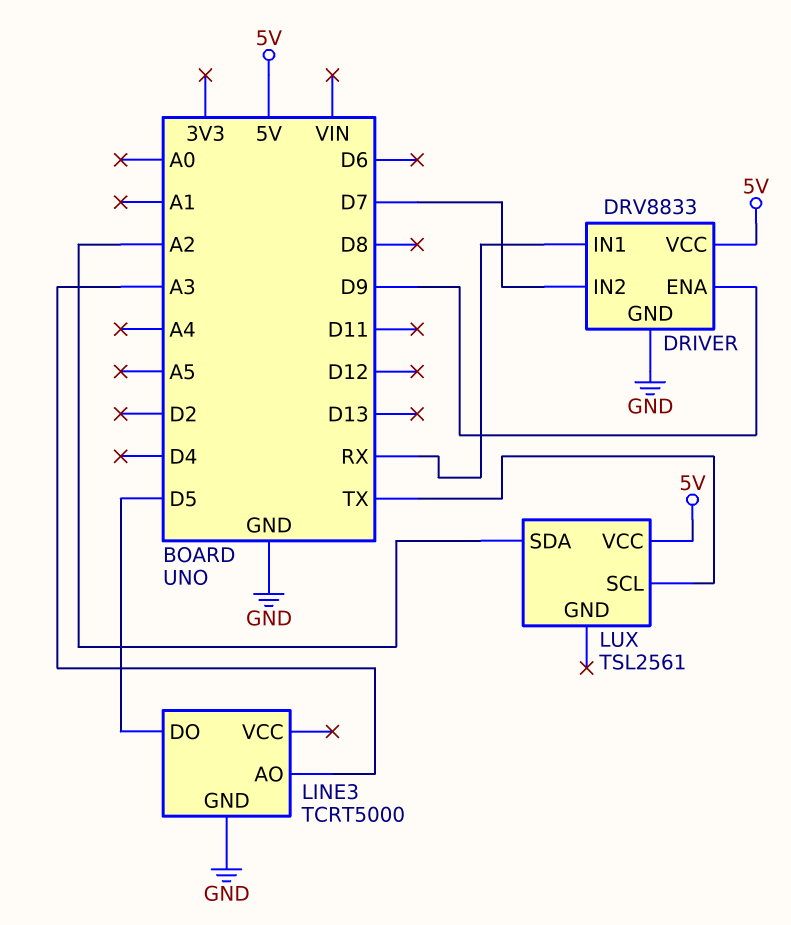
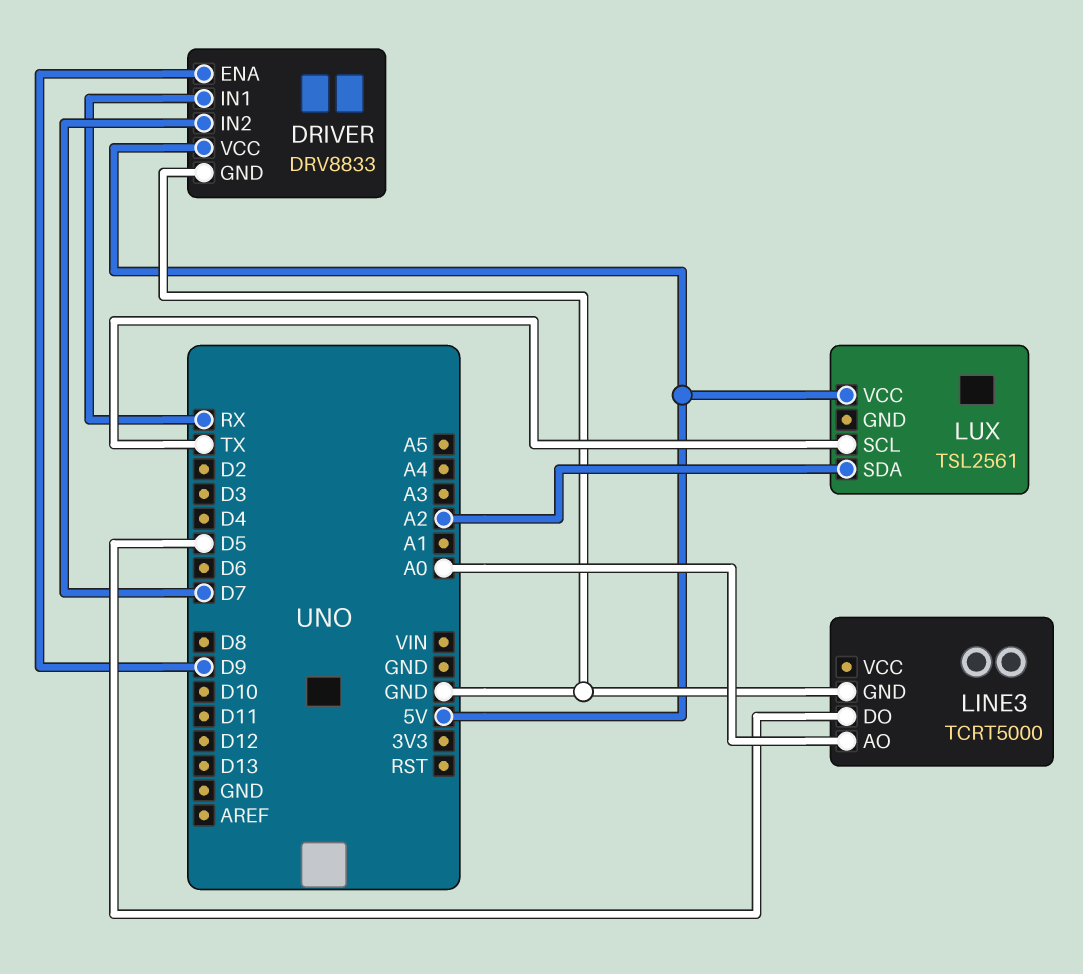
LINE3 pin AO: A3 -> A0

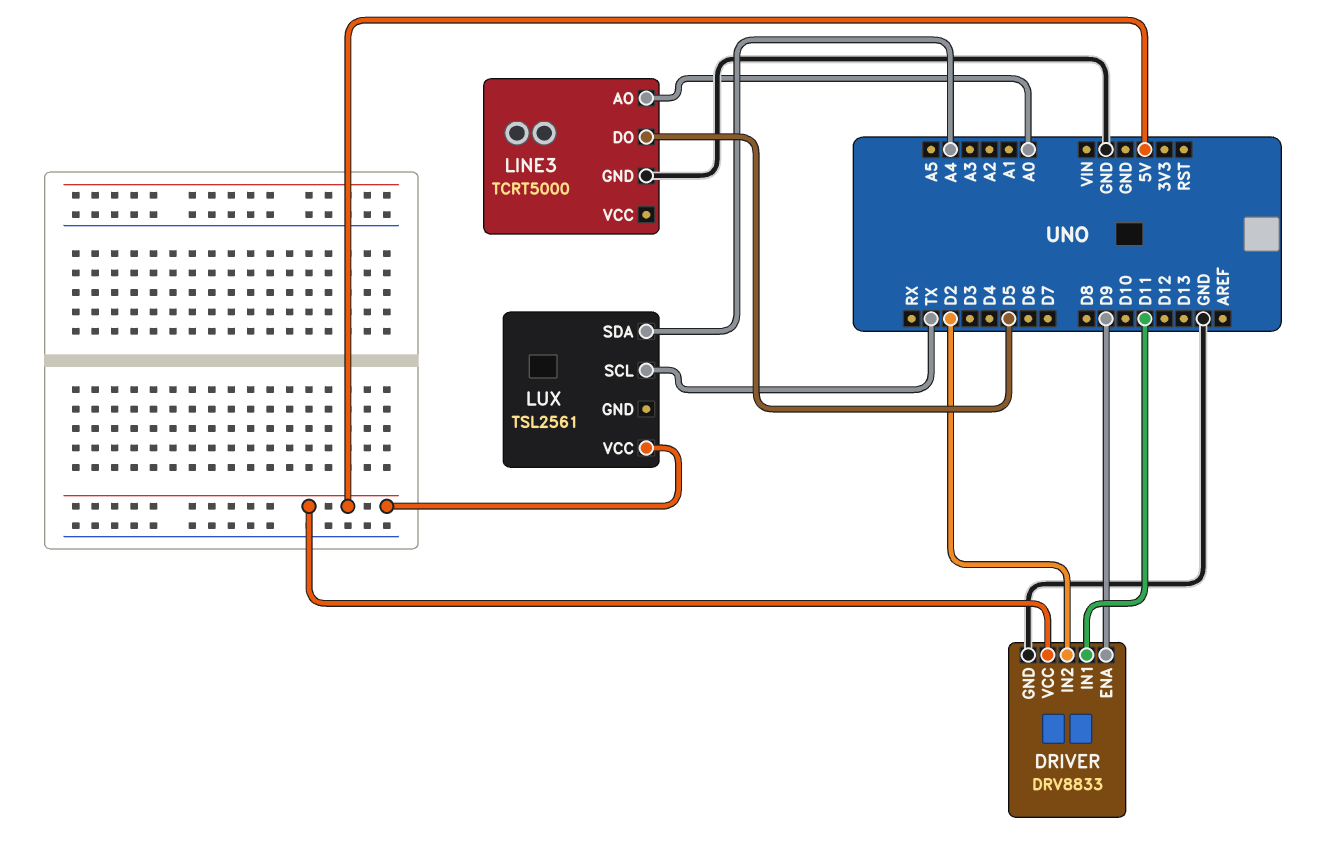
DRIVER pin IN1: RX -> D11
DRIVER pin IN2: D7 -> D2
LUX pin SDA: A2 -> A4

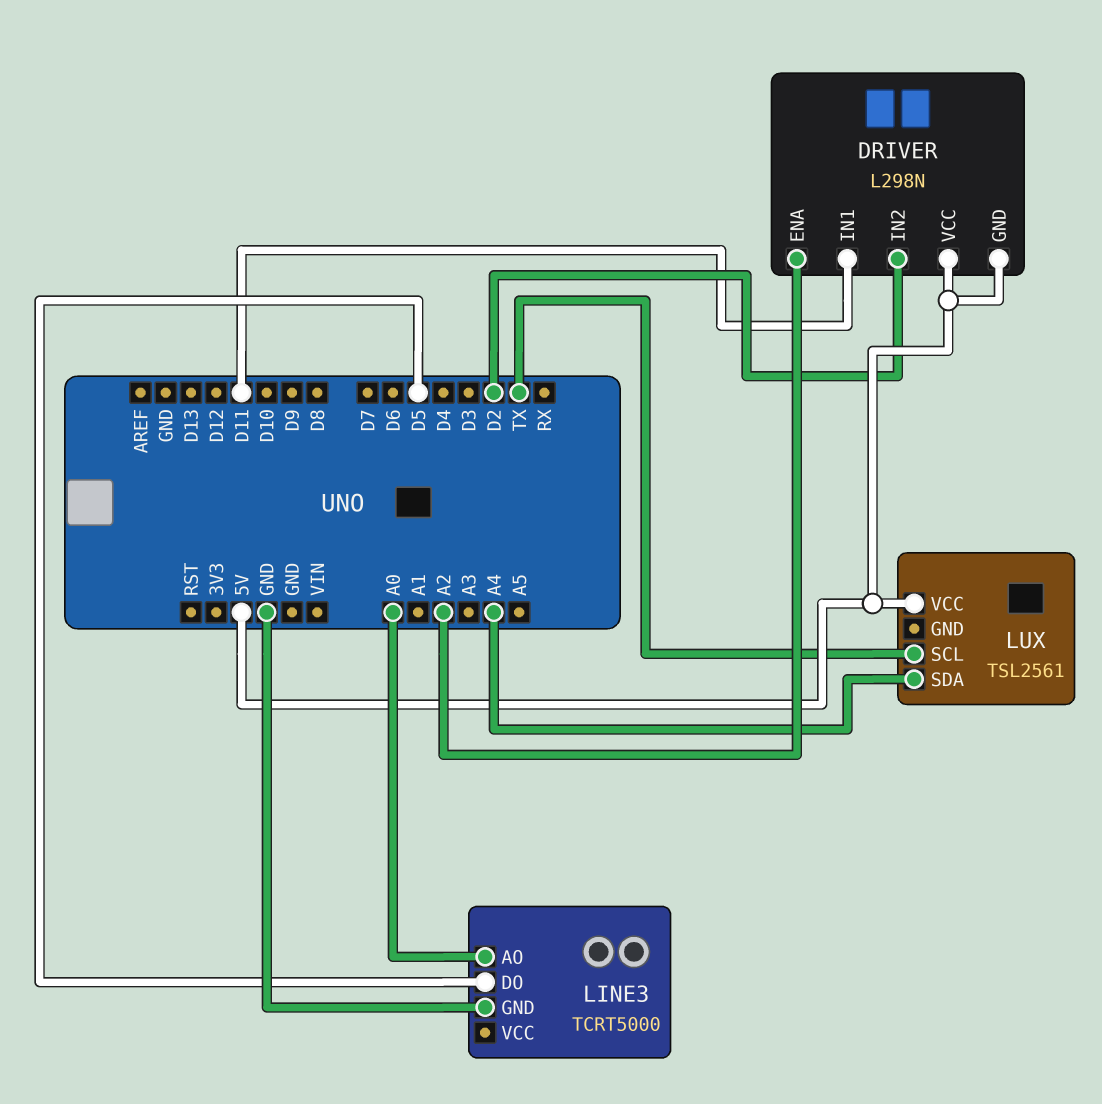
DRIVER: DRV8833 -> L298N
DRIVER pin ENA: D9 -> A2
DRIVER pin GND: GND -> 5V

